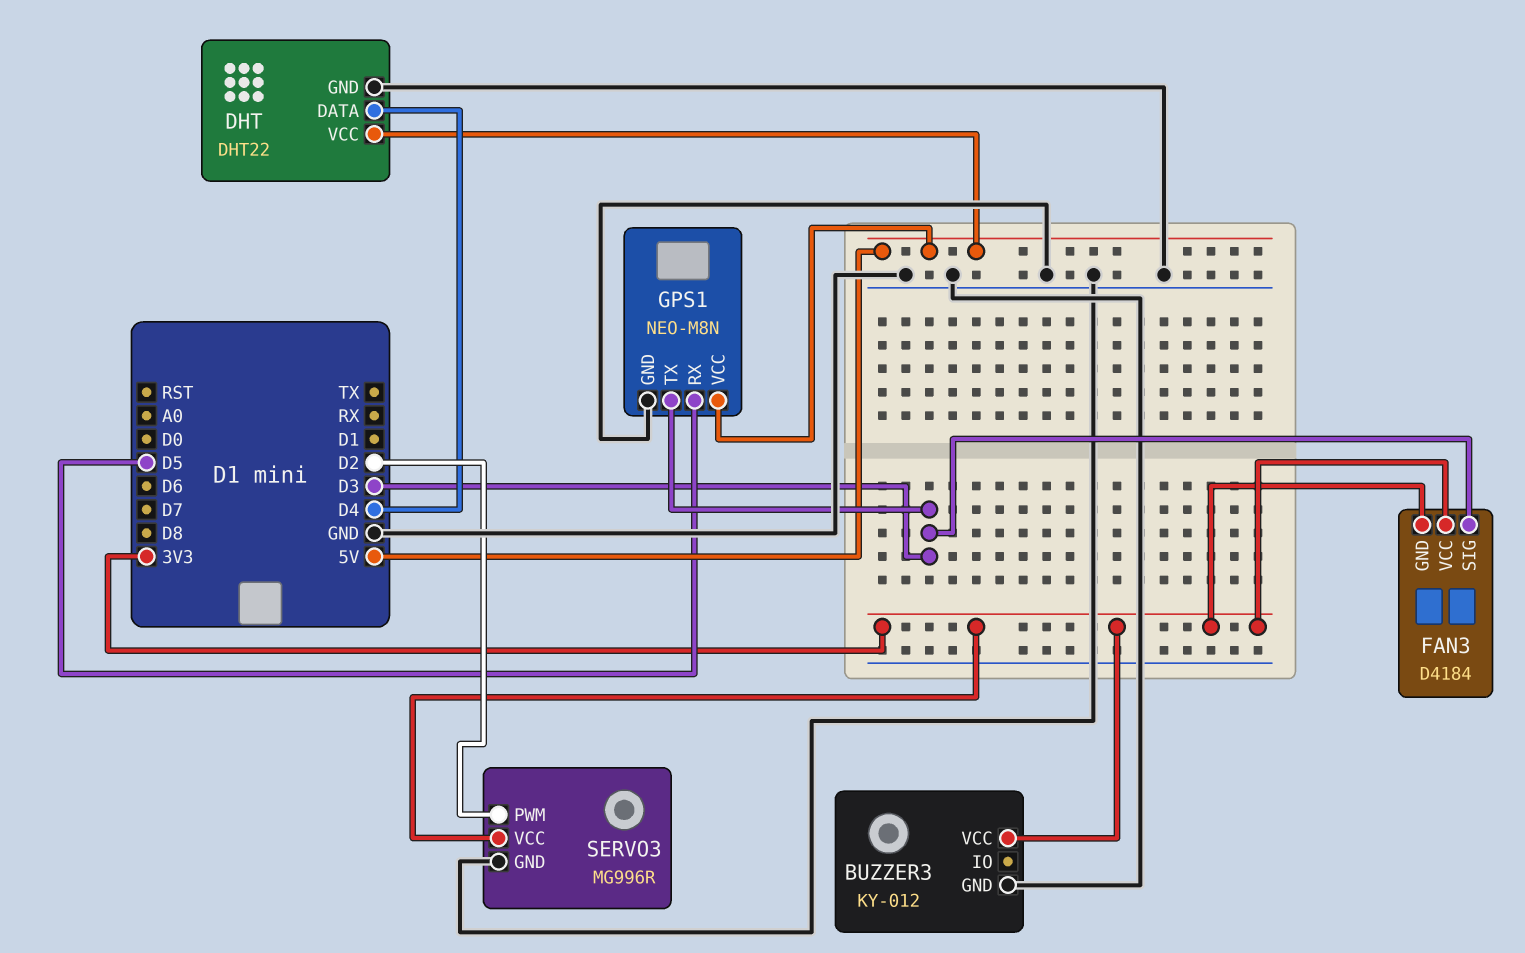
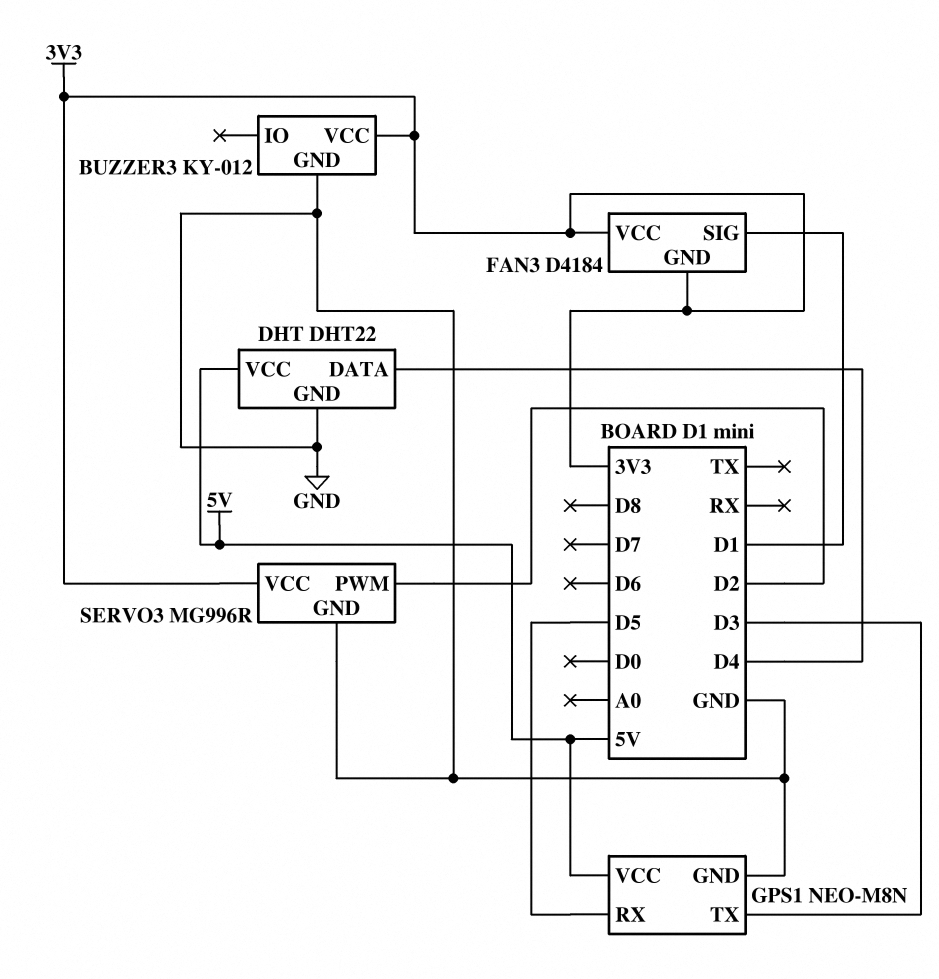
FAN3 pin SIG: D3 -> D1

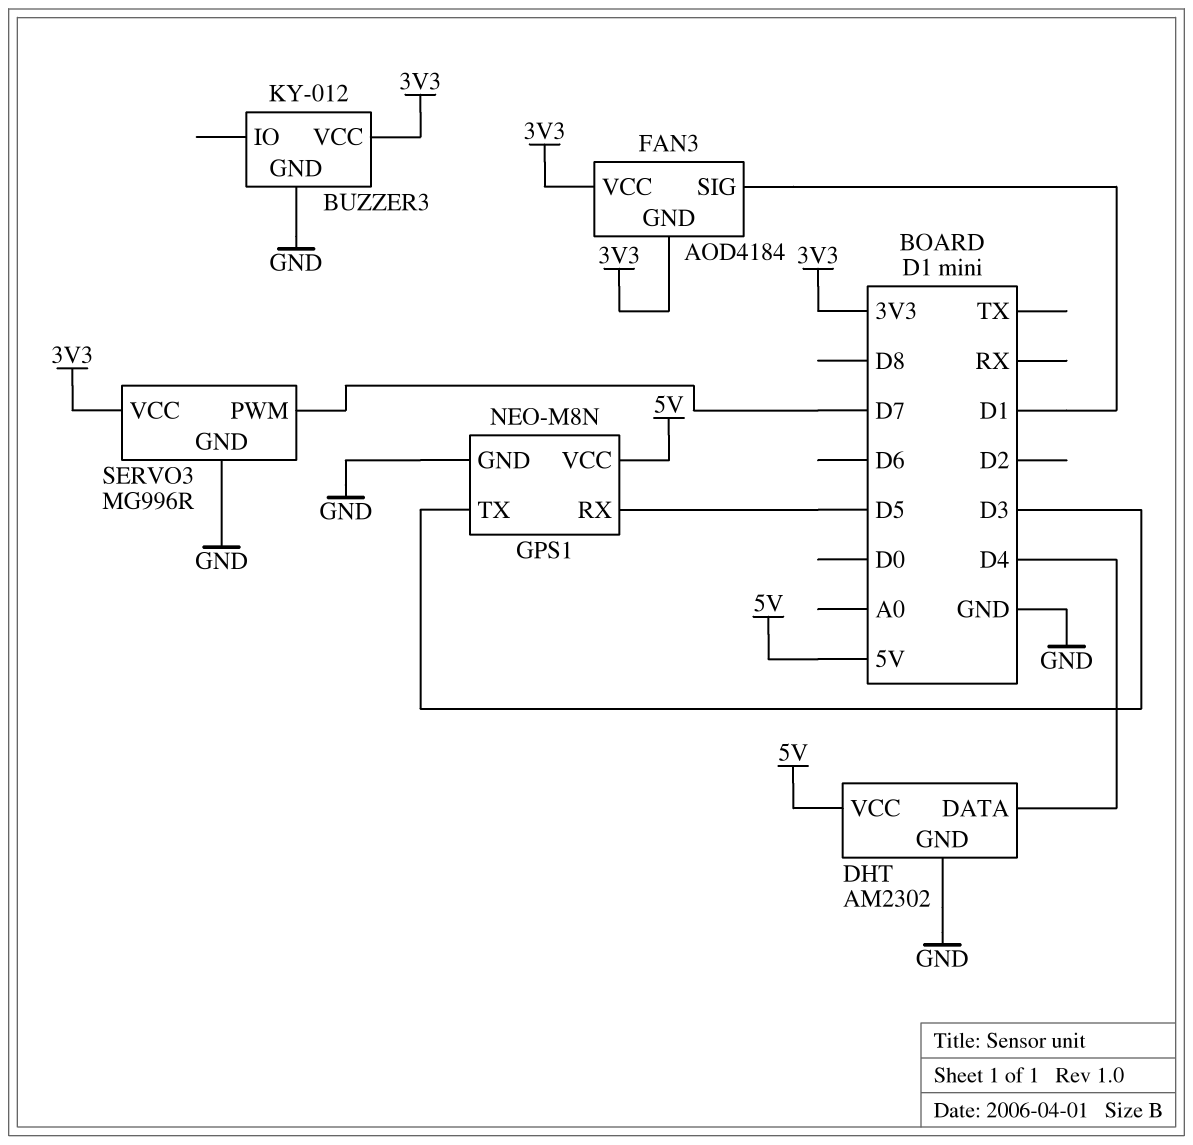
DHT: DHT22 -> AM2302
FAN3: D4184 -> AOD4184
SERVO3 pin PWM: D2 -> D7

